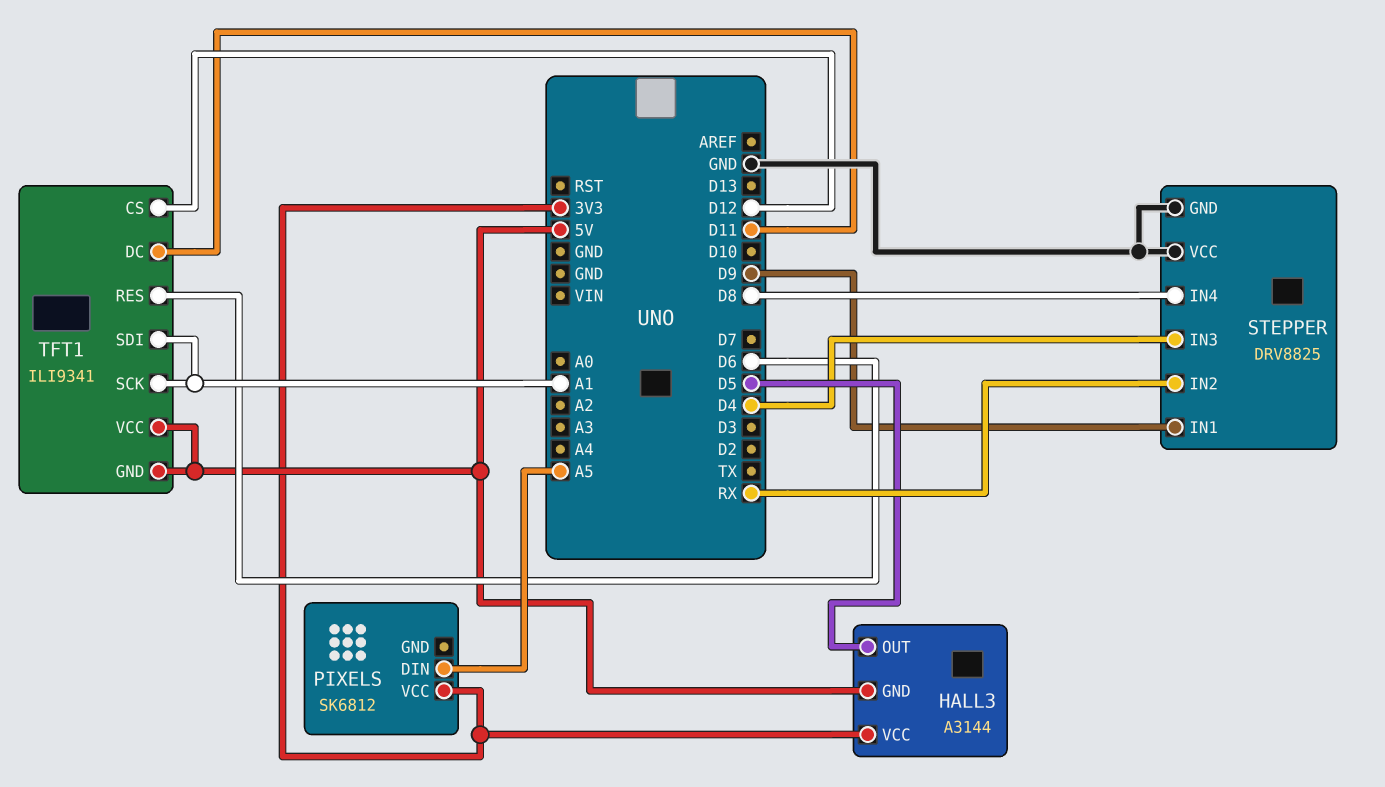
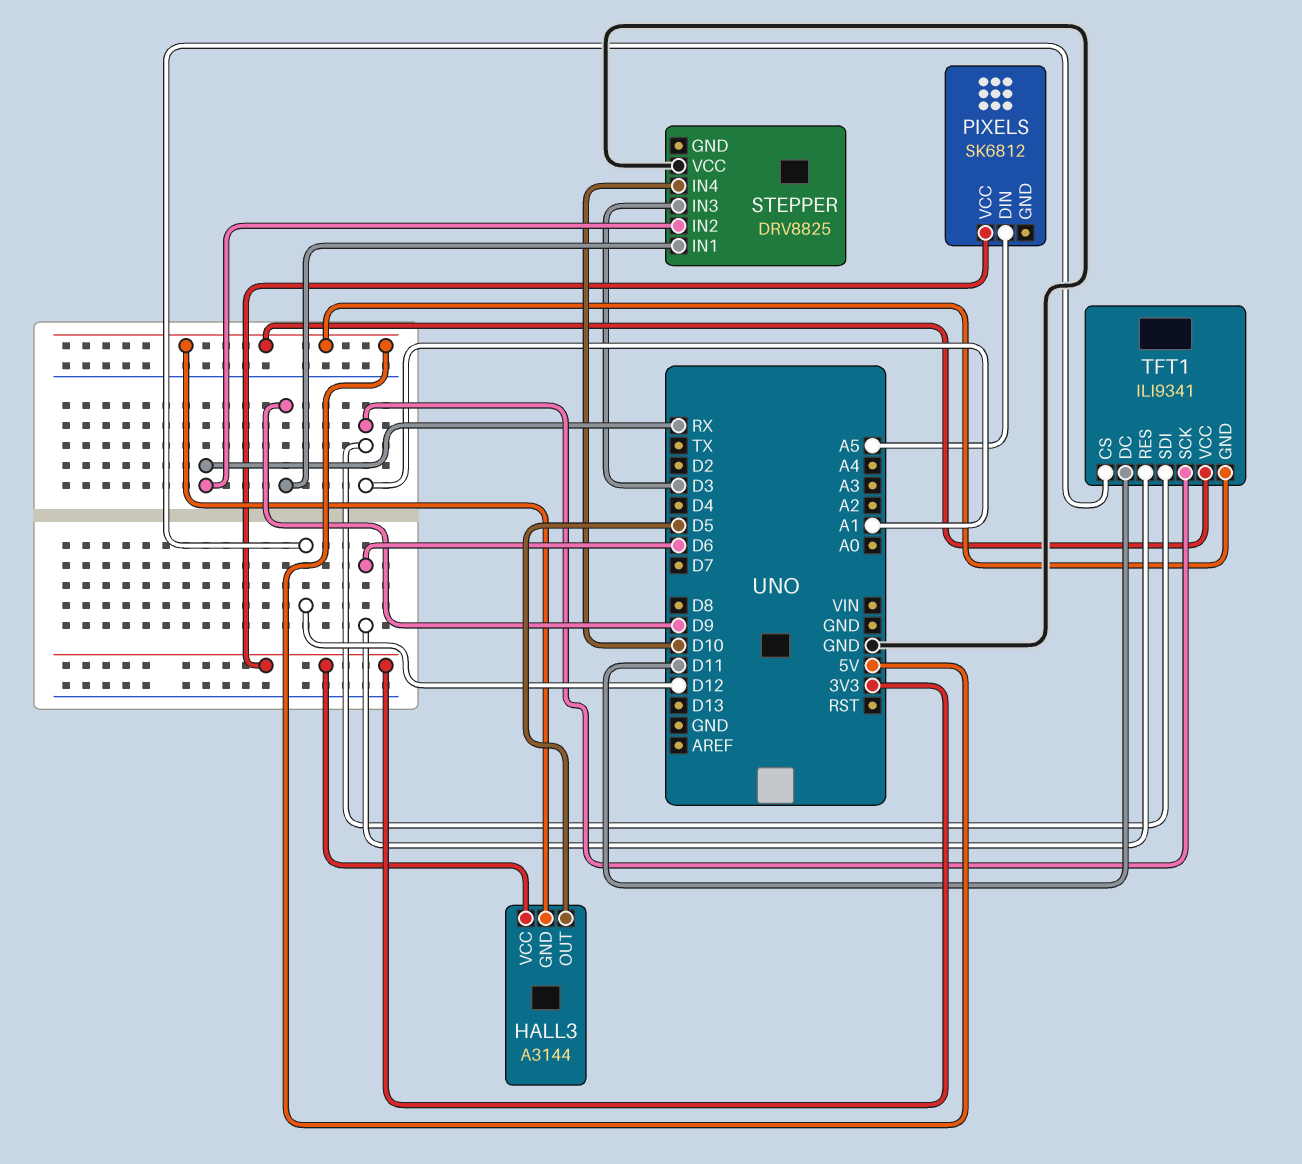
STEPPER pin GND: GND -> none
STEPPER pin IN3: D4 -> D3
STEPPER pin IN4: D8 -> D10

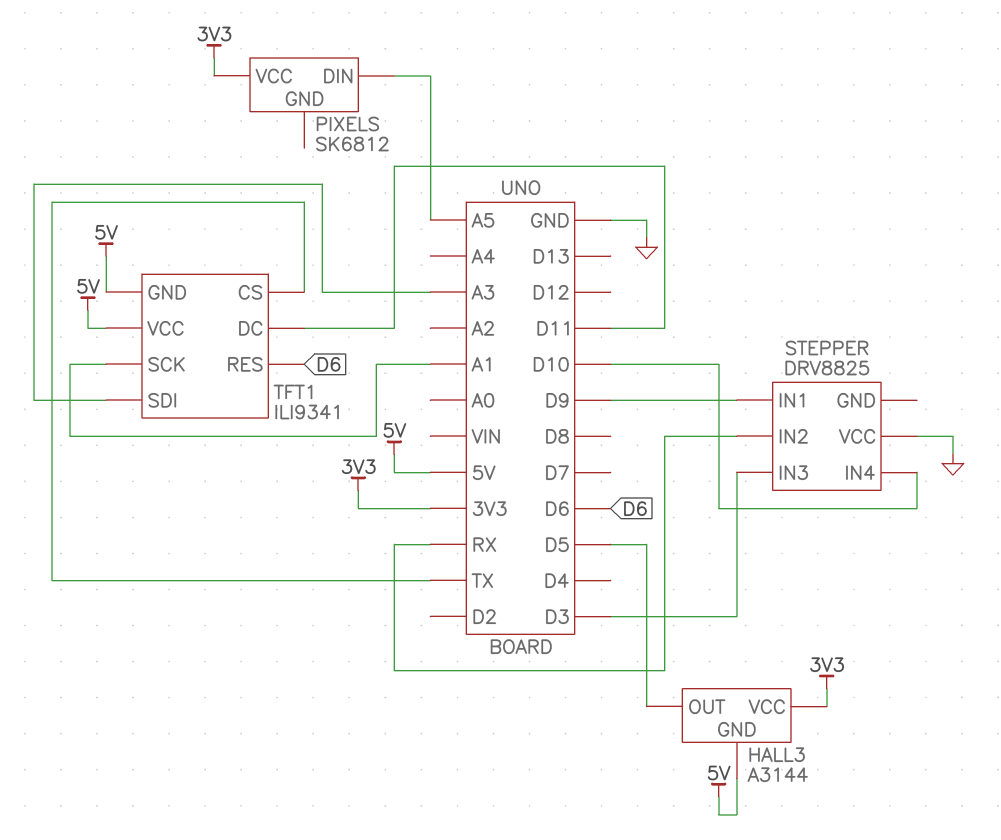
TFT1 pin CS: D12 -> TX
TFT1 pin SDI: A1 -> A3

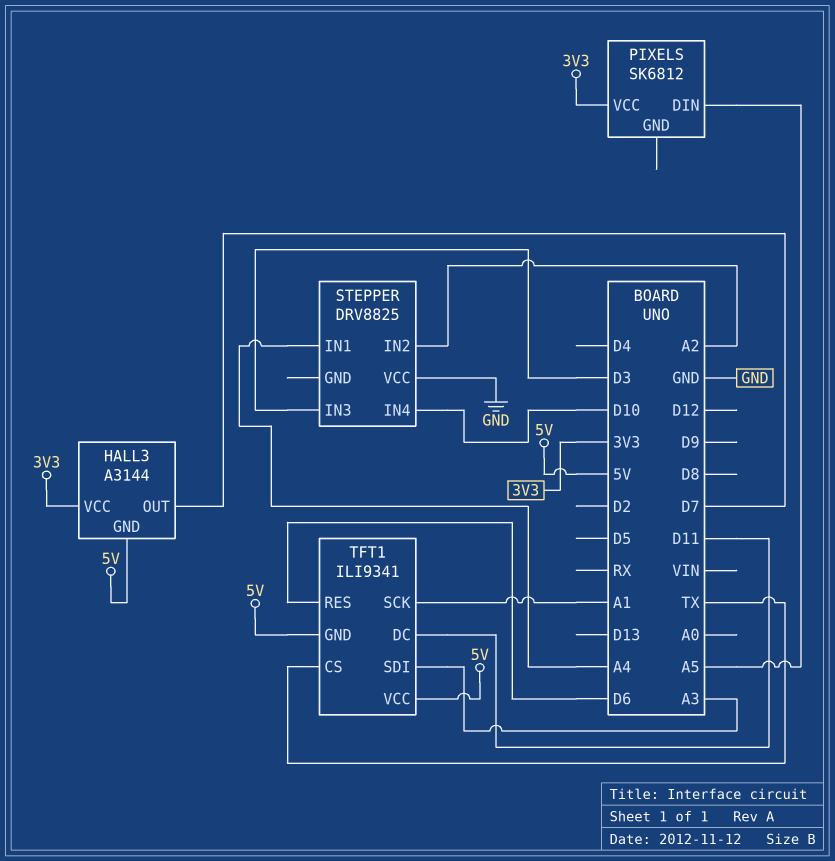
HALL3 pin OUT: D5 -> D7
STEPPER pin IN1: D9 -> A4
STEPPER pin IN2: RX -> A2

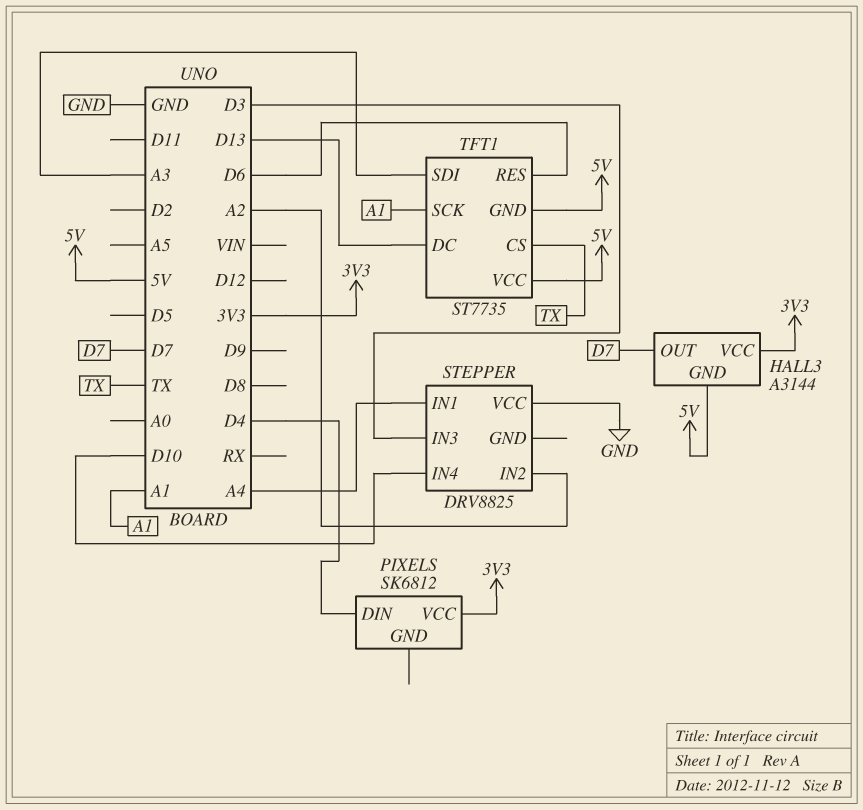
PIXELS pin DIN: A5 -> D4
TFT1: ILI9341 -> ST7735
TFT1 pin DC: D11 -> D13

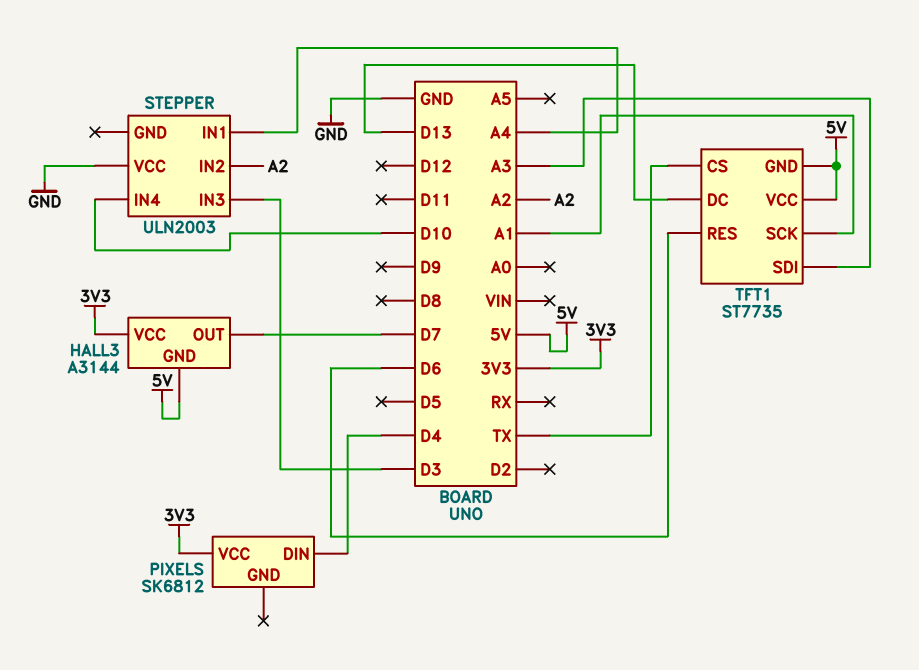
STEPPER: DRV8825 -> ULN2003

